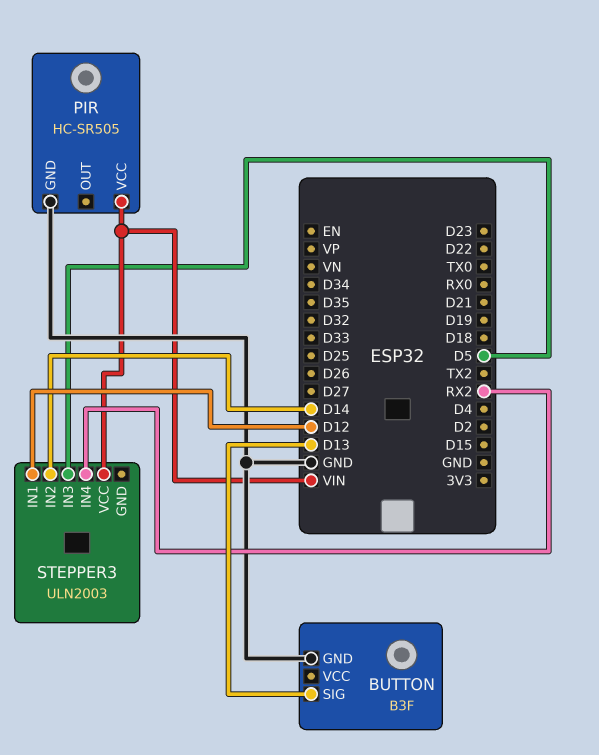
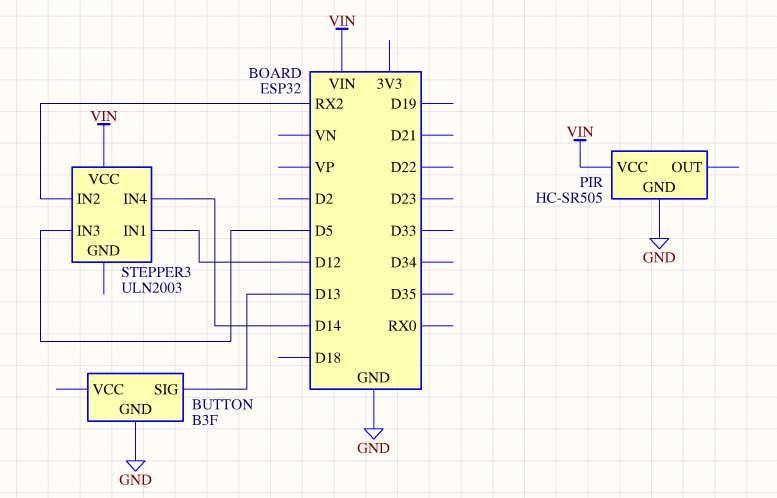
STEPPER3 pin IN2: D14 -> RX2
STEPPER3 pin IN4: RX2 -> D14

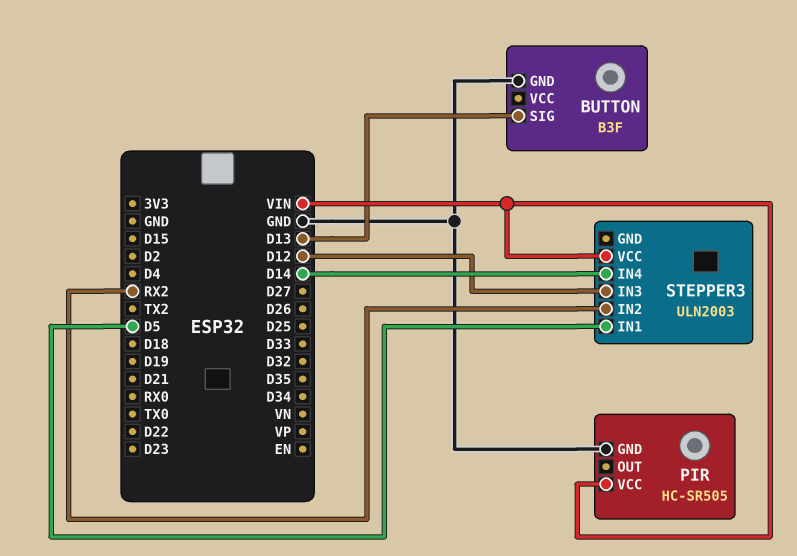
STEPPER3 pin IN1: D12 -> D5
STEPPER3 pin IN3: D5 -> D12

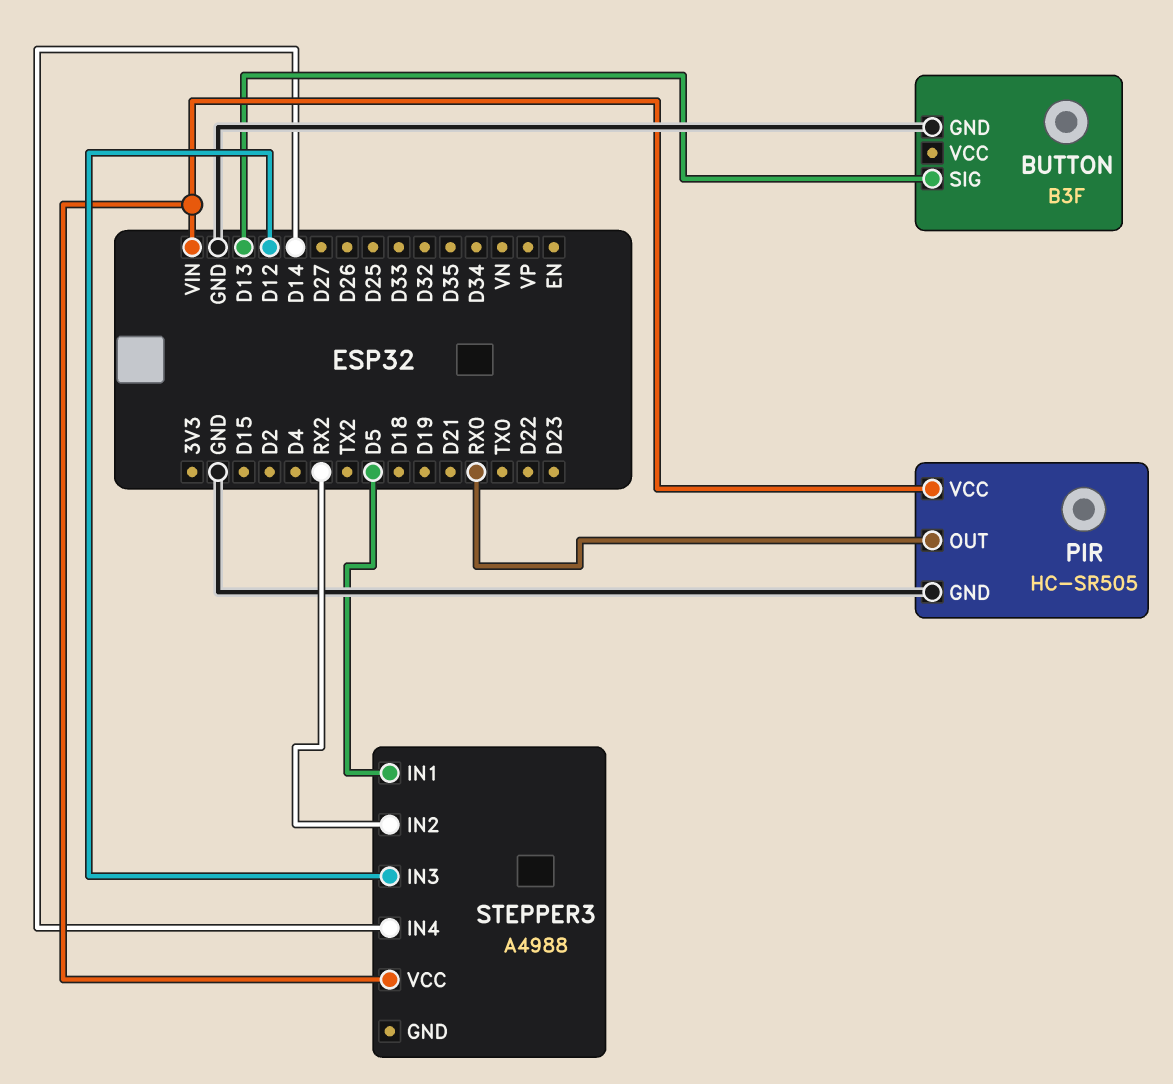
PIR pin OUT: none -> RX0
STEPPER3: ULN2003 -> A4988

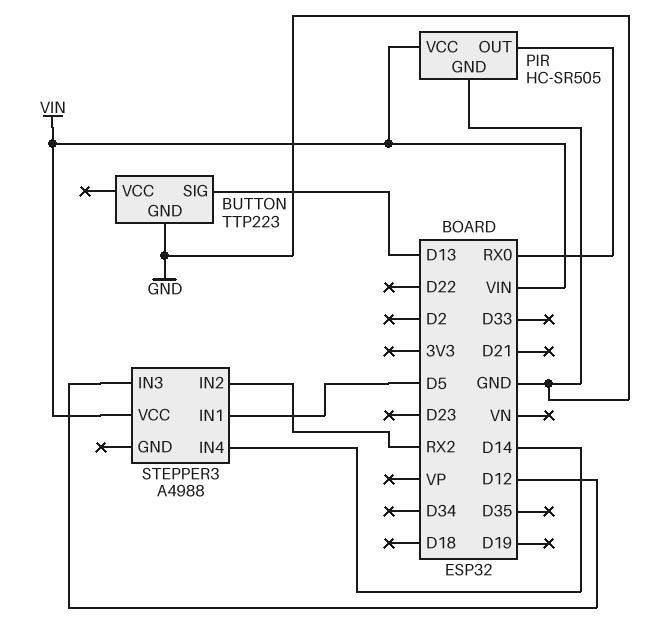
BUTTON: B3F -> TTP223

